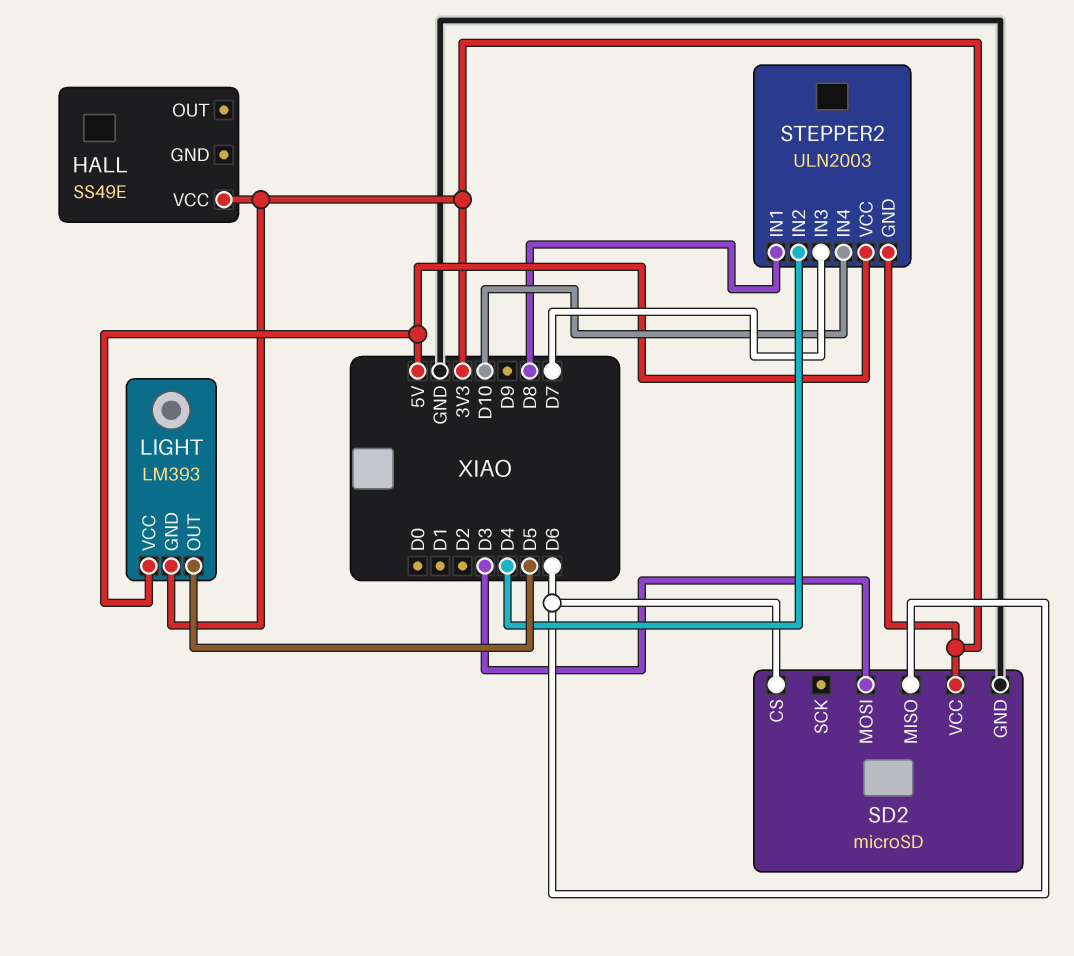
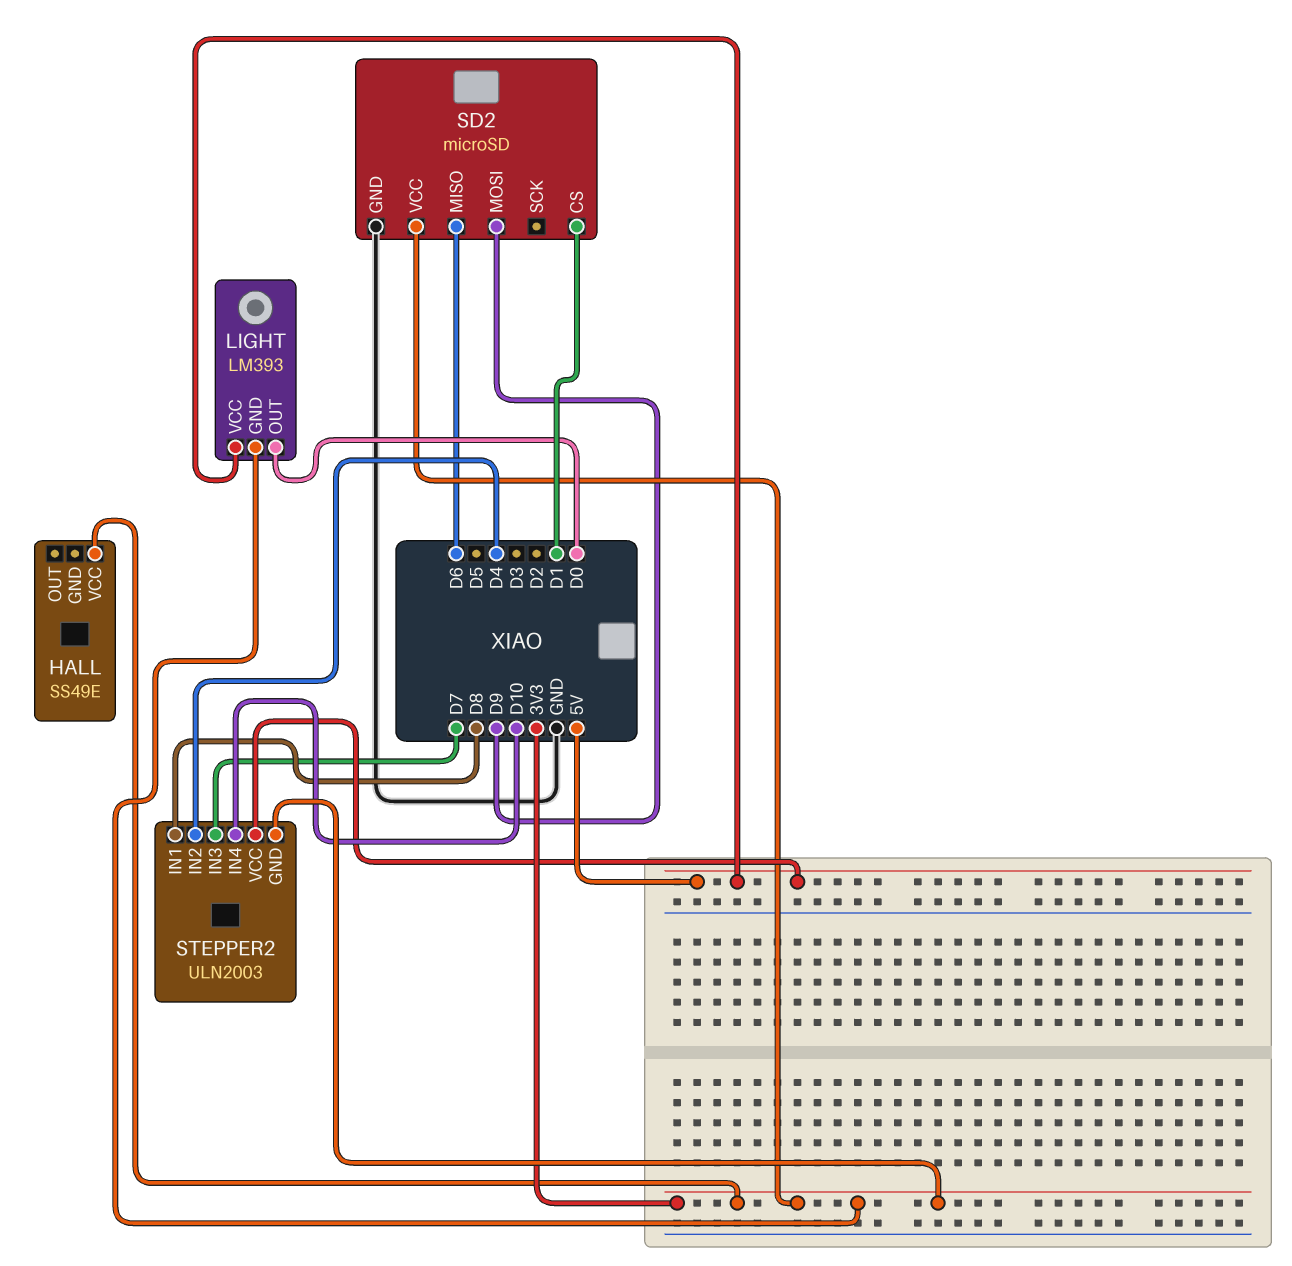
LIGHT pin OUT: D5 -> D0
SD2 pin CS: D6 -> D1
SD2 pin MOSI: D3 -> D9

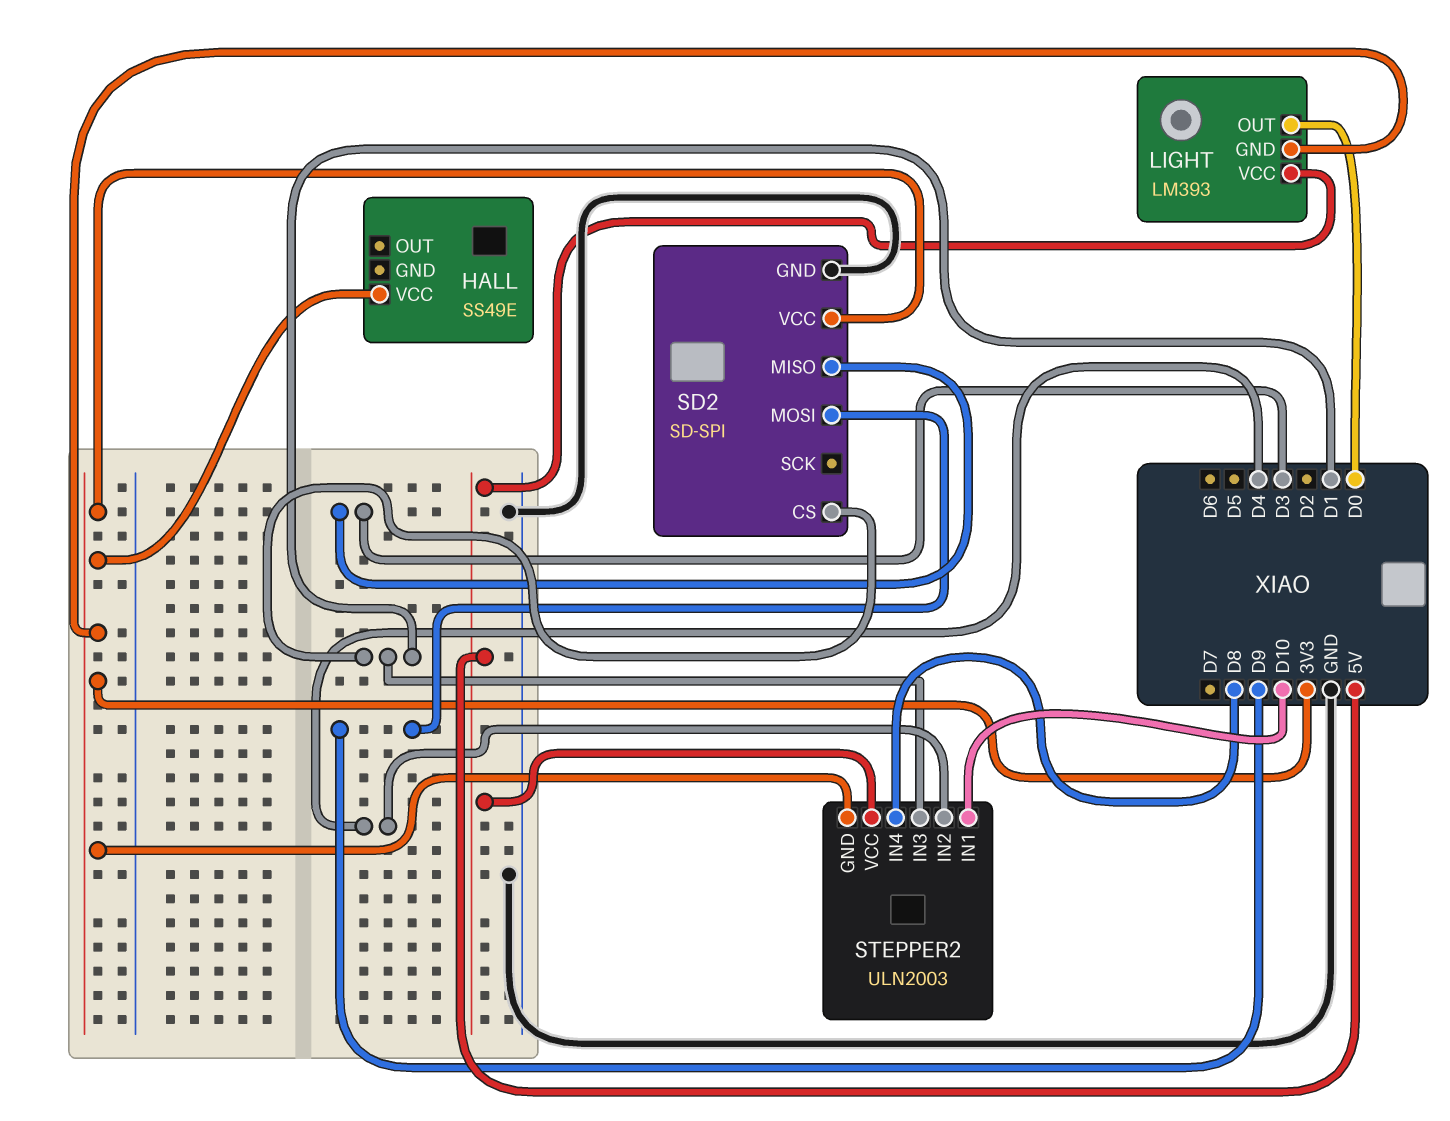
SD2: microSD -> SD-SPI
SD2 pin MISO: D6 -> D3
STEPPER2 pin IN1: D8 -> D10
STEPPER2 pin IN3: D7 -> D1
STEPPER2 pin IN4: D10 -> D8

